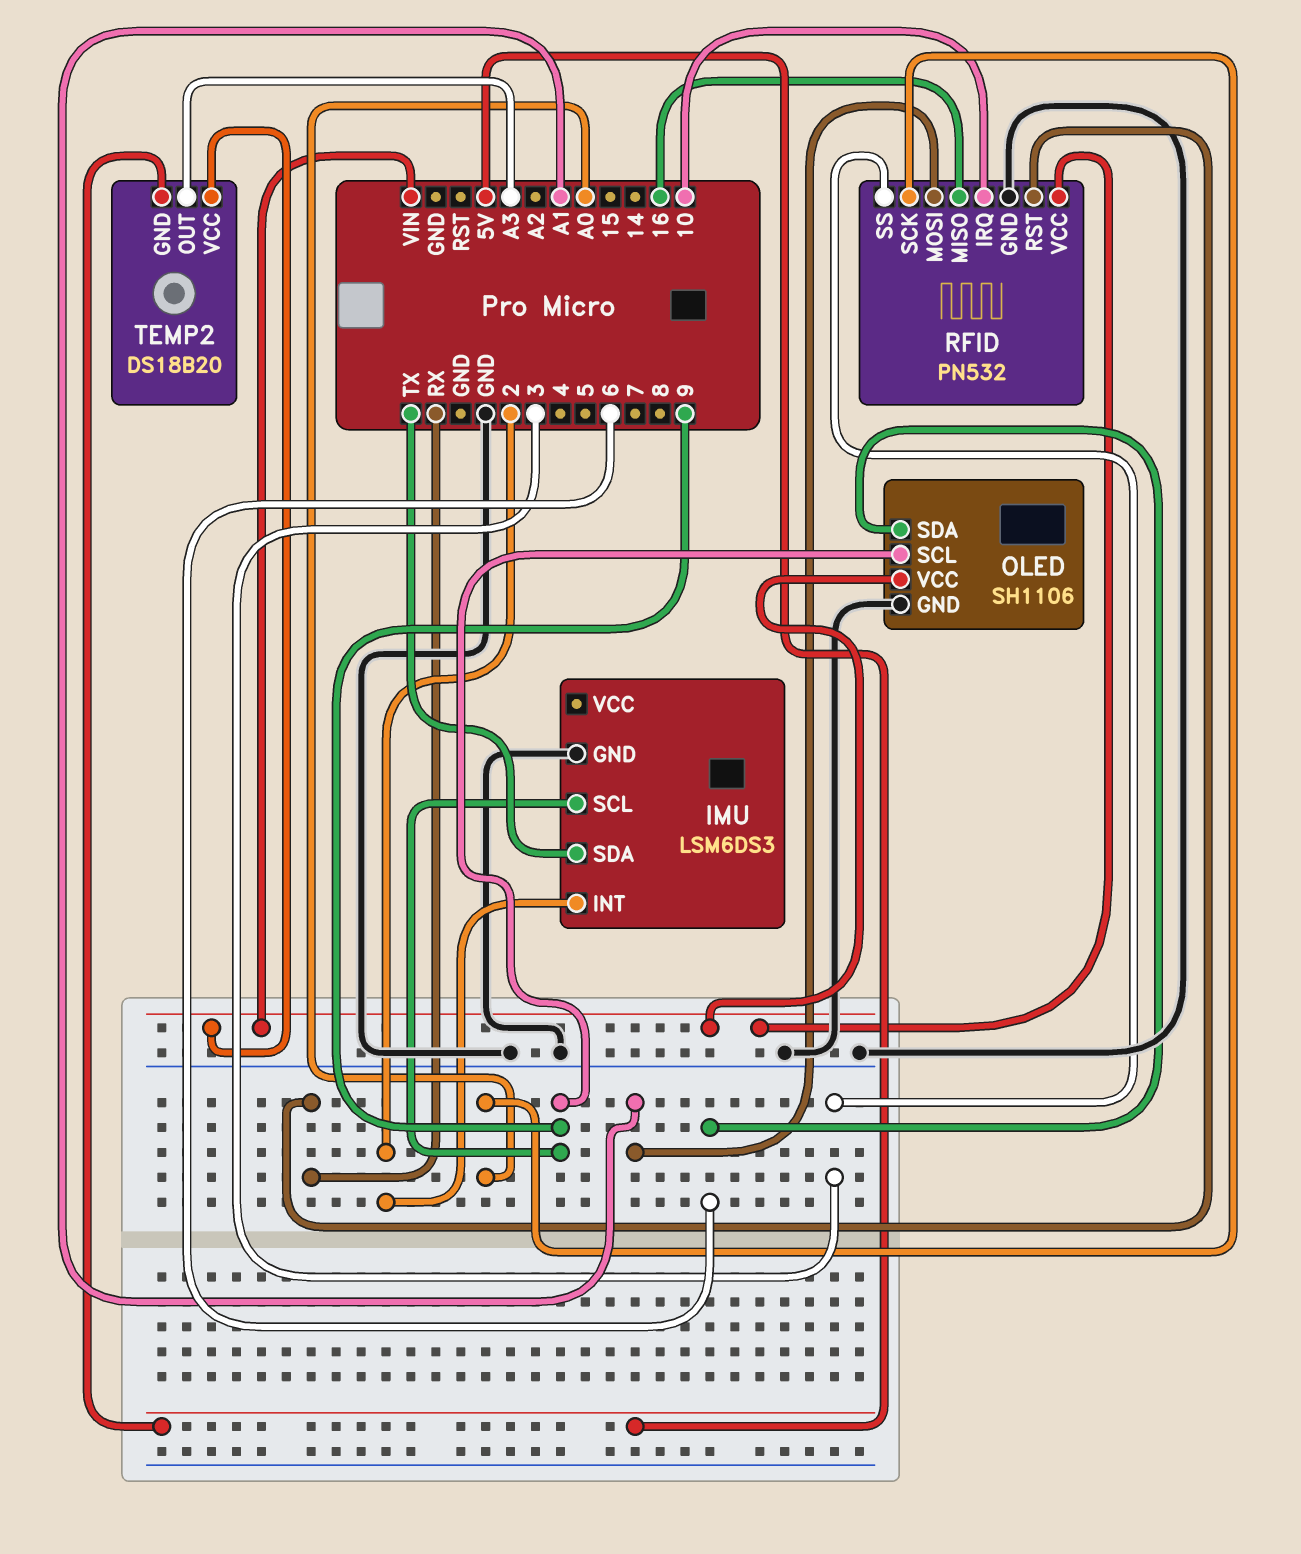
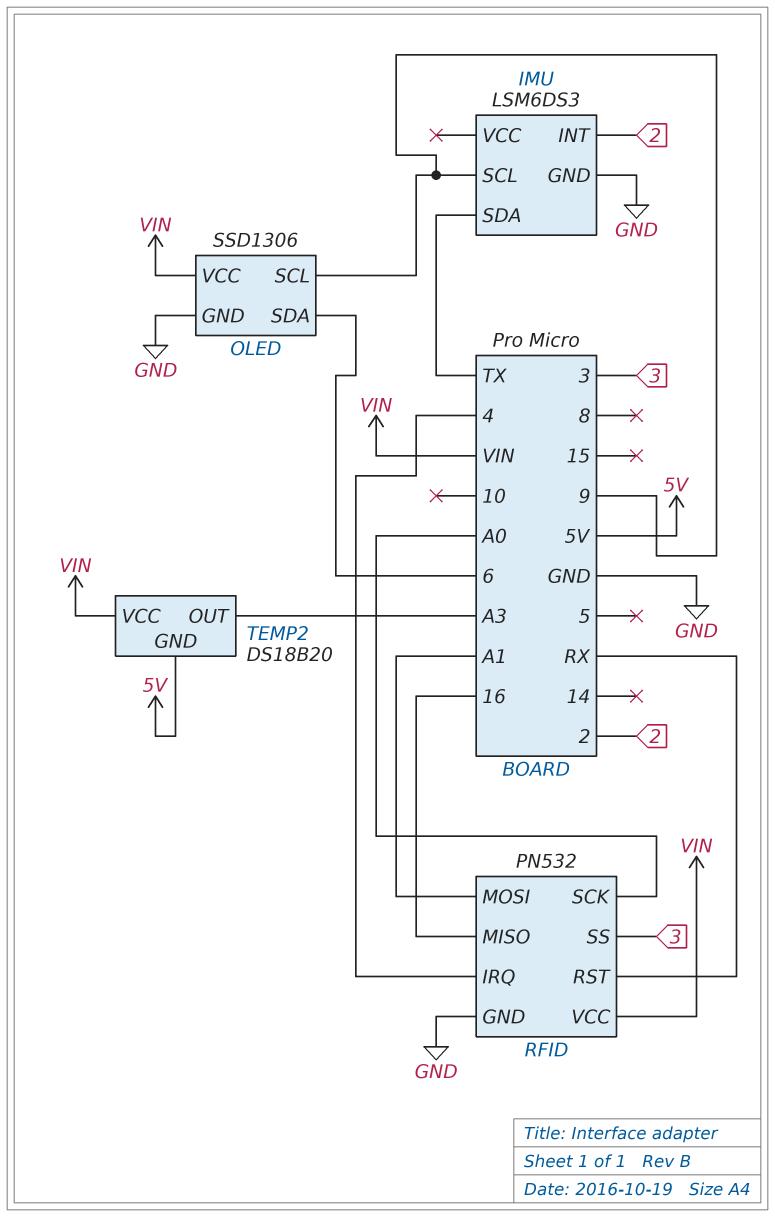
OLED: SH1106 -> SSD1306
RFID pin IRQ: 10 -> 4

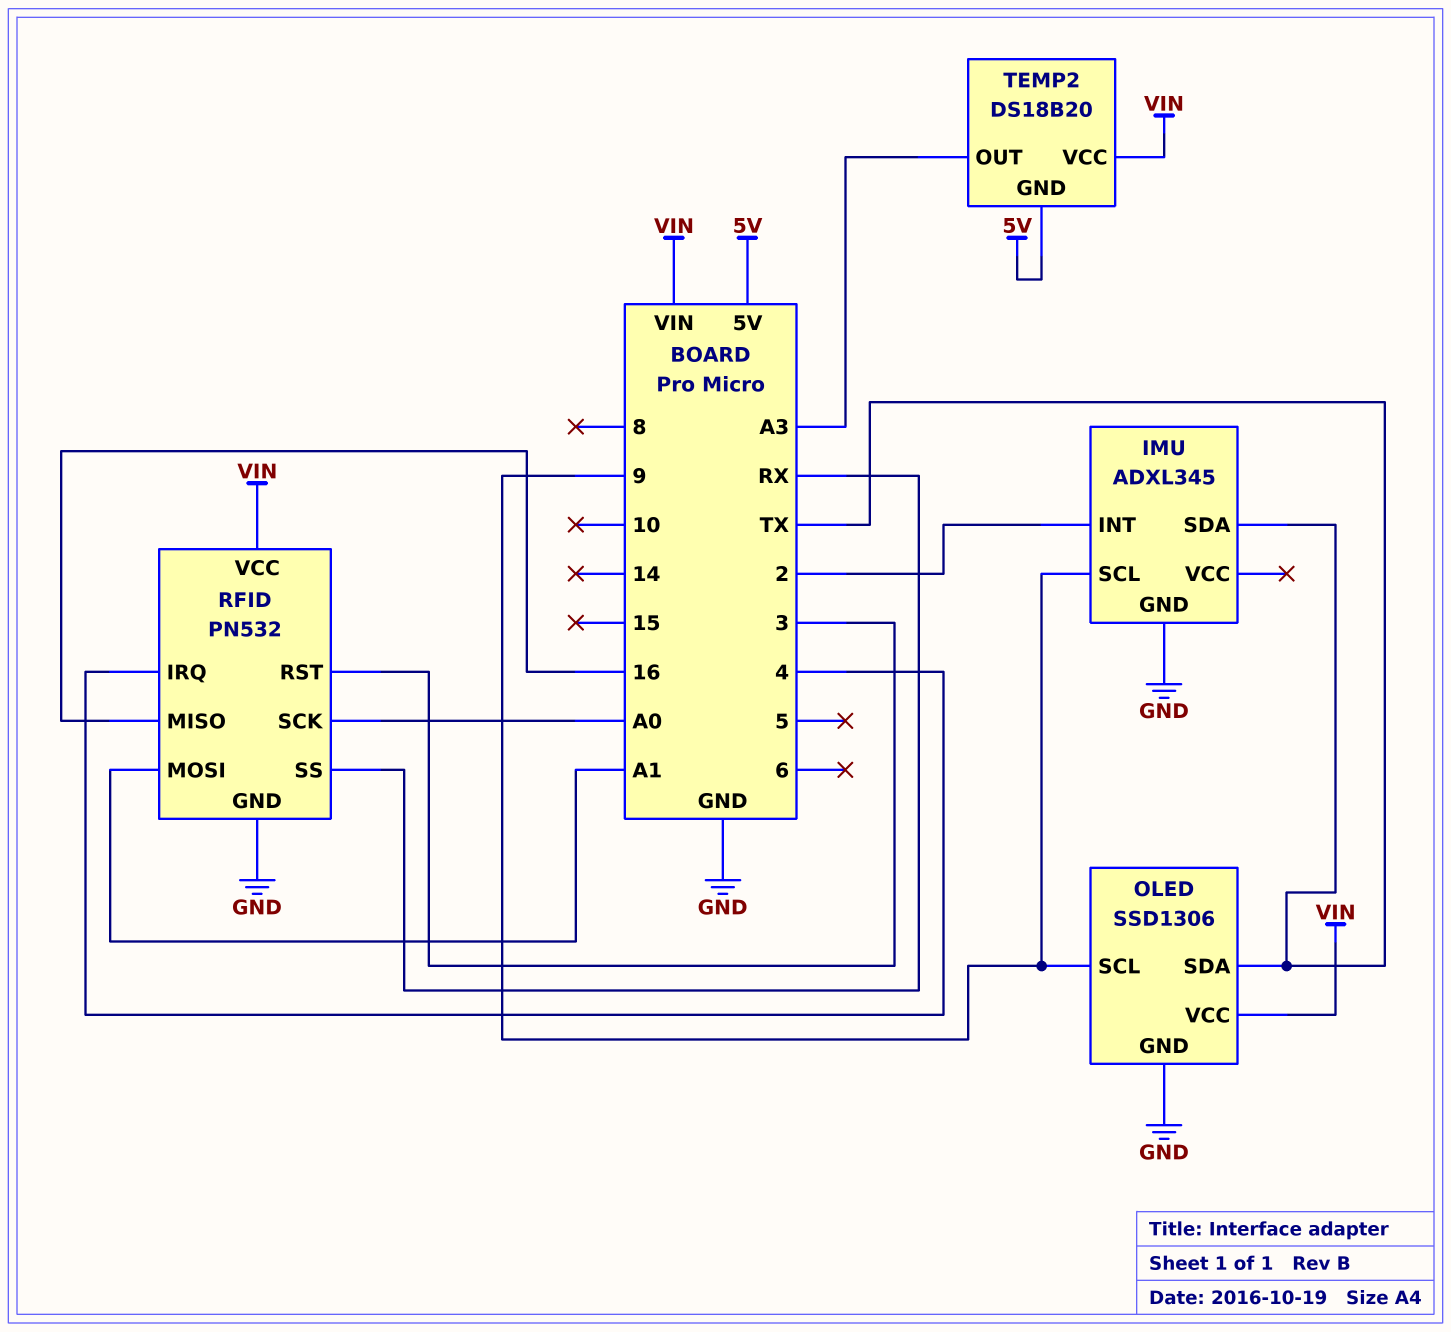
IMU: LSM6DS3 -> ADXL345
OLED pin SDA: 6 -> TX
RFID pin RST: RX -> 3
RFID pin SS: 3 -> RX

